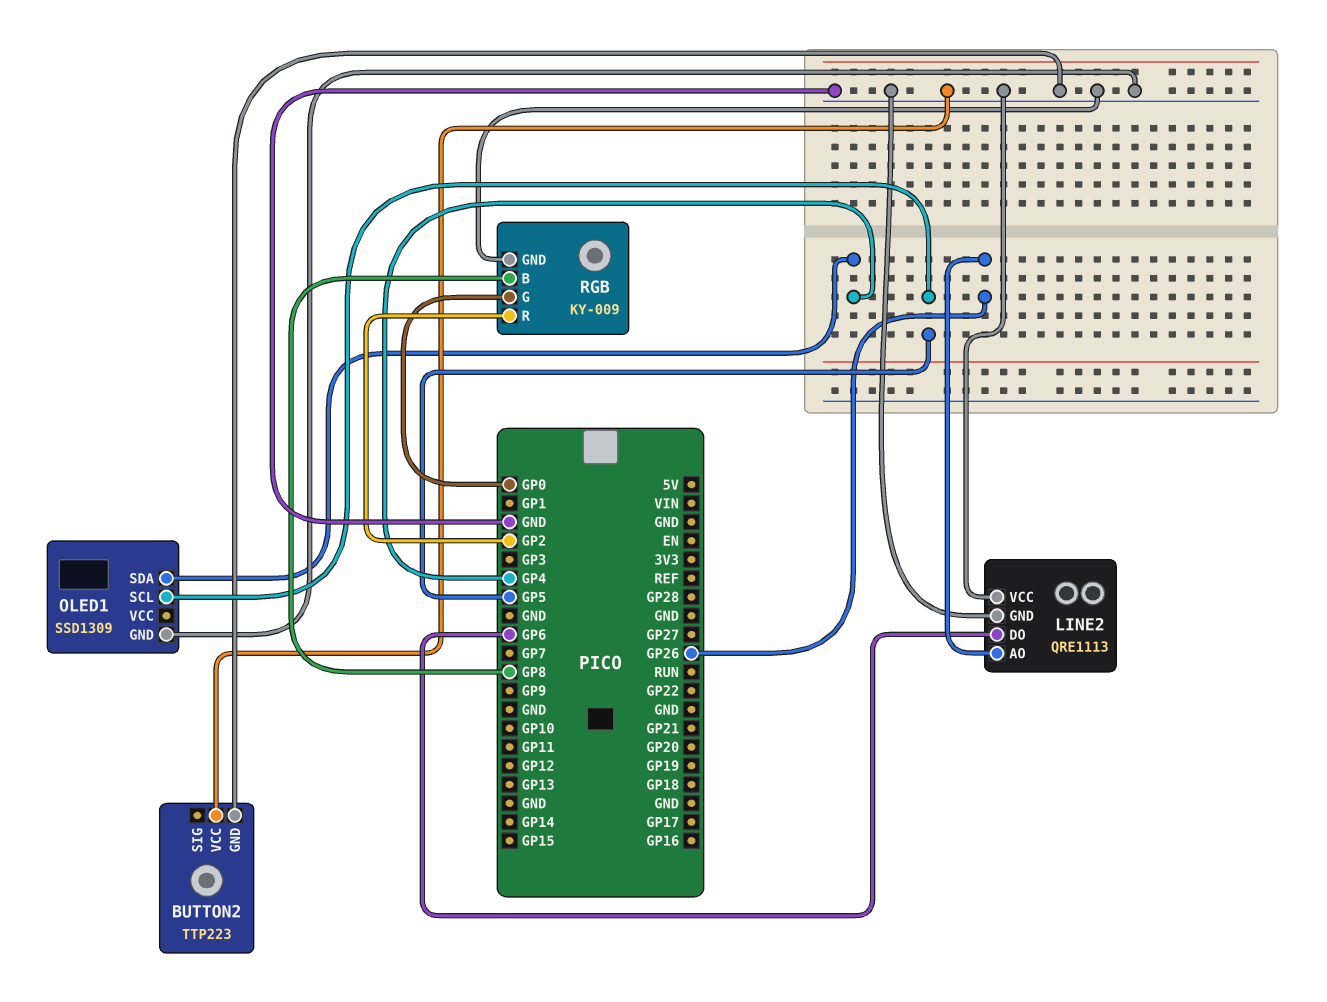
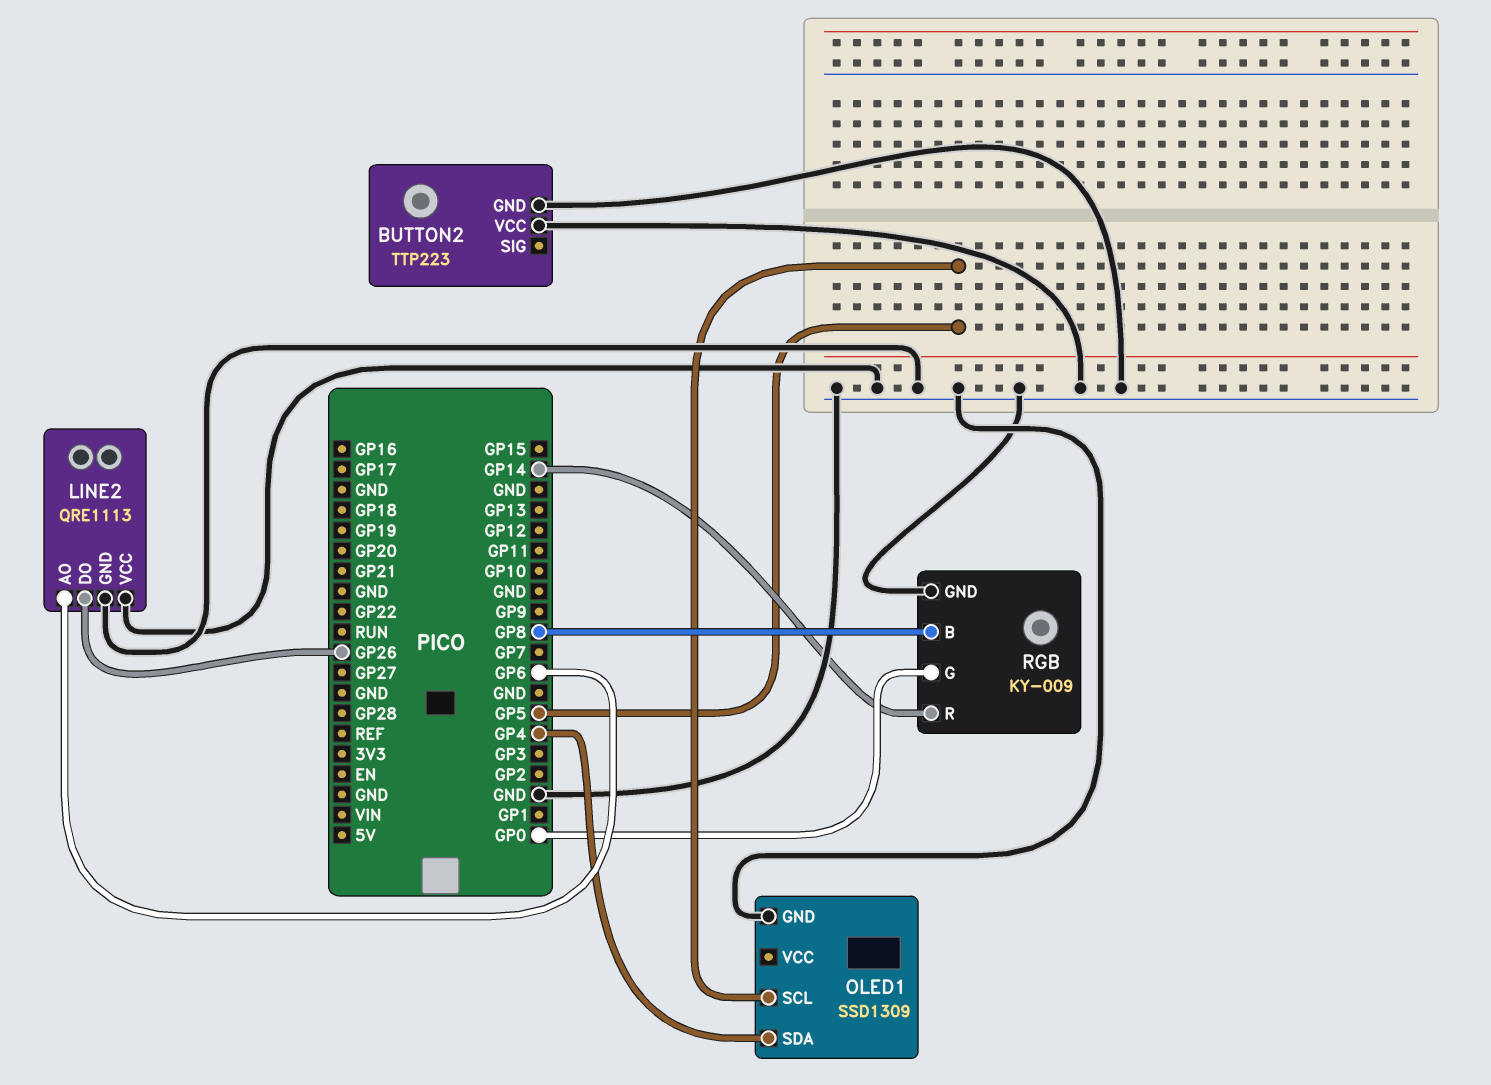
LINE2 pin AO: GP26 -> GP6
LINE2 pin DO: GP6 -> GP26
RGB pin R: GP2 -> GP14

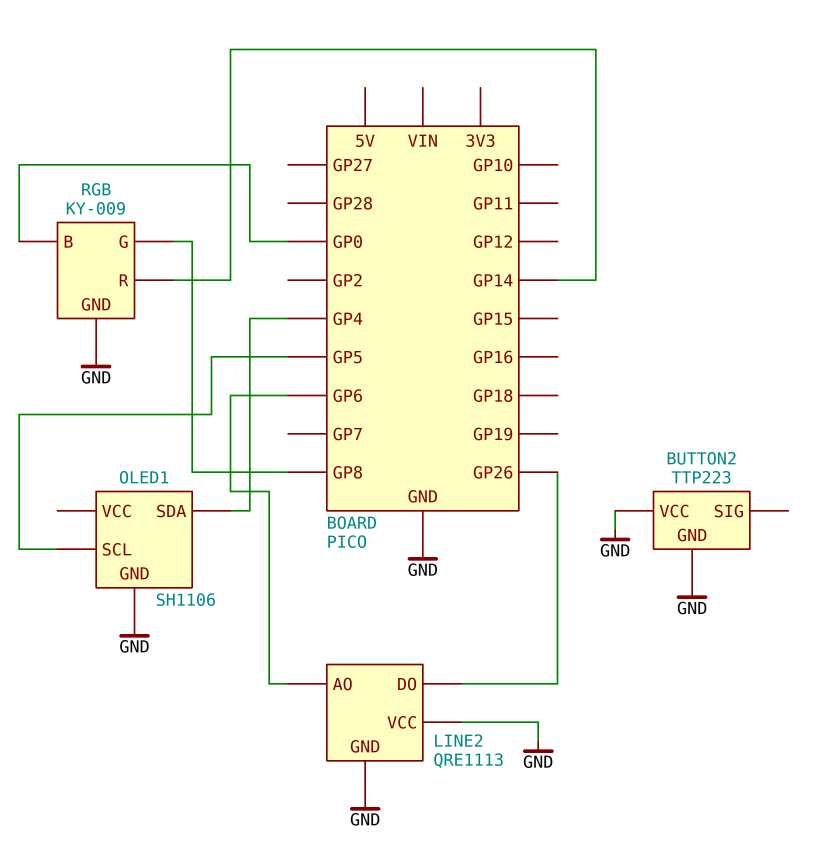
OLED1: SSD1309 -> SH1106
RGB pin B: GP8 -> GP0
RGB pin G: GP0 -> GP8

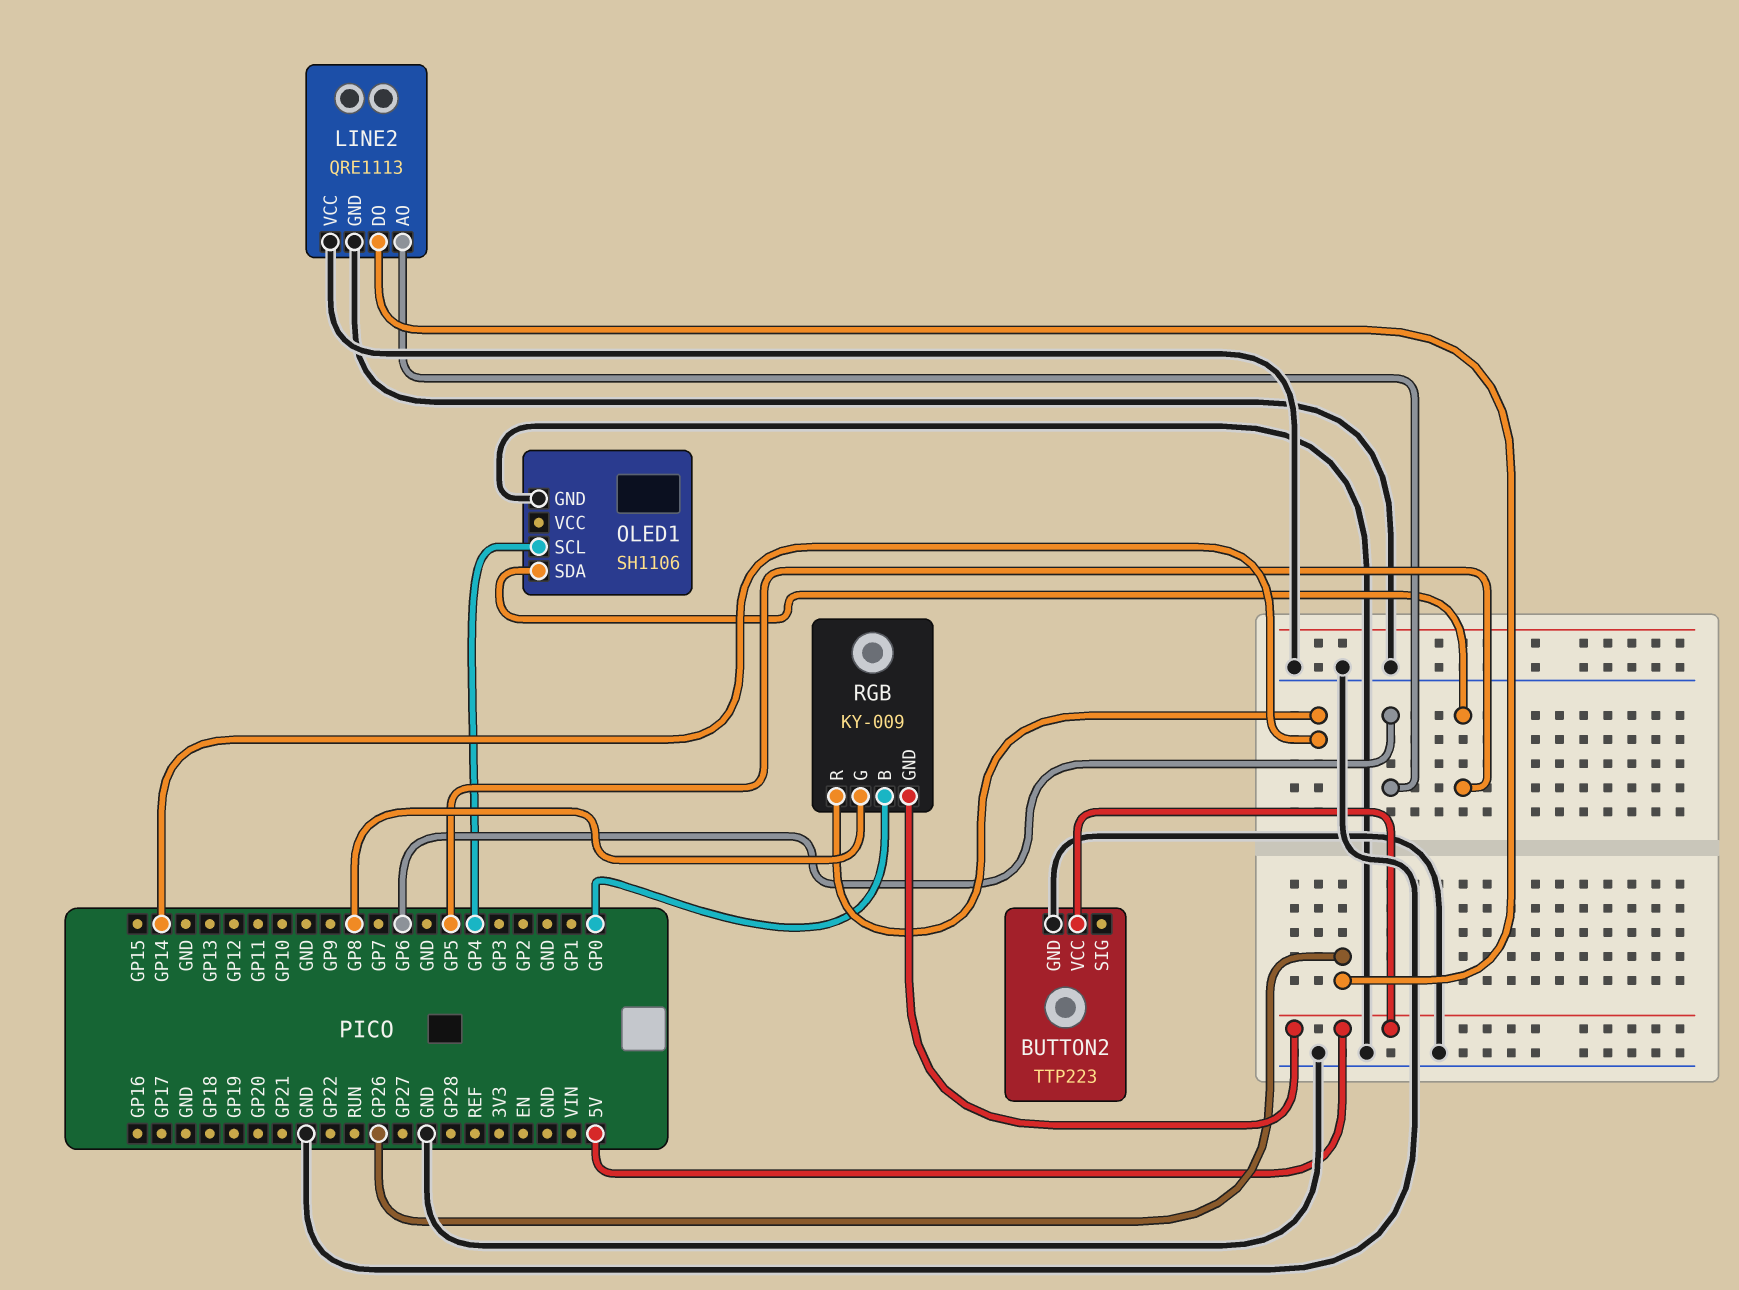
BUTTON2 pin VCC: GND -> 5V
OLED1 pin SCL: GP5 -> GP4
OLED1 pin SDA: GP4 -> GP5
RGB pin GND: GND -> 5V

